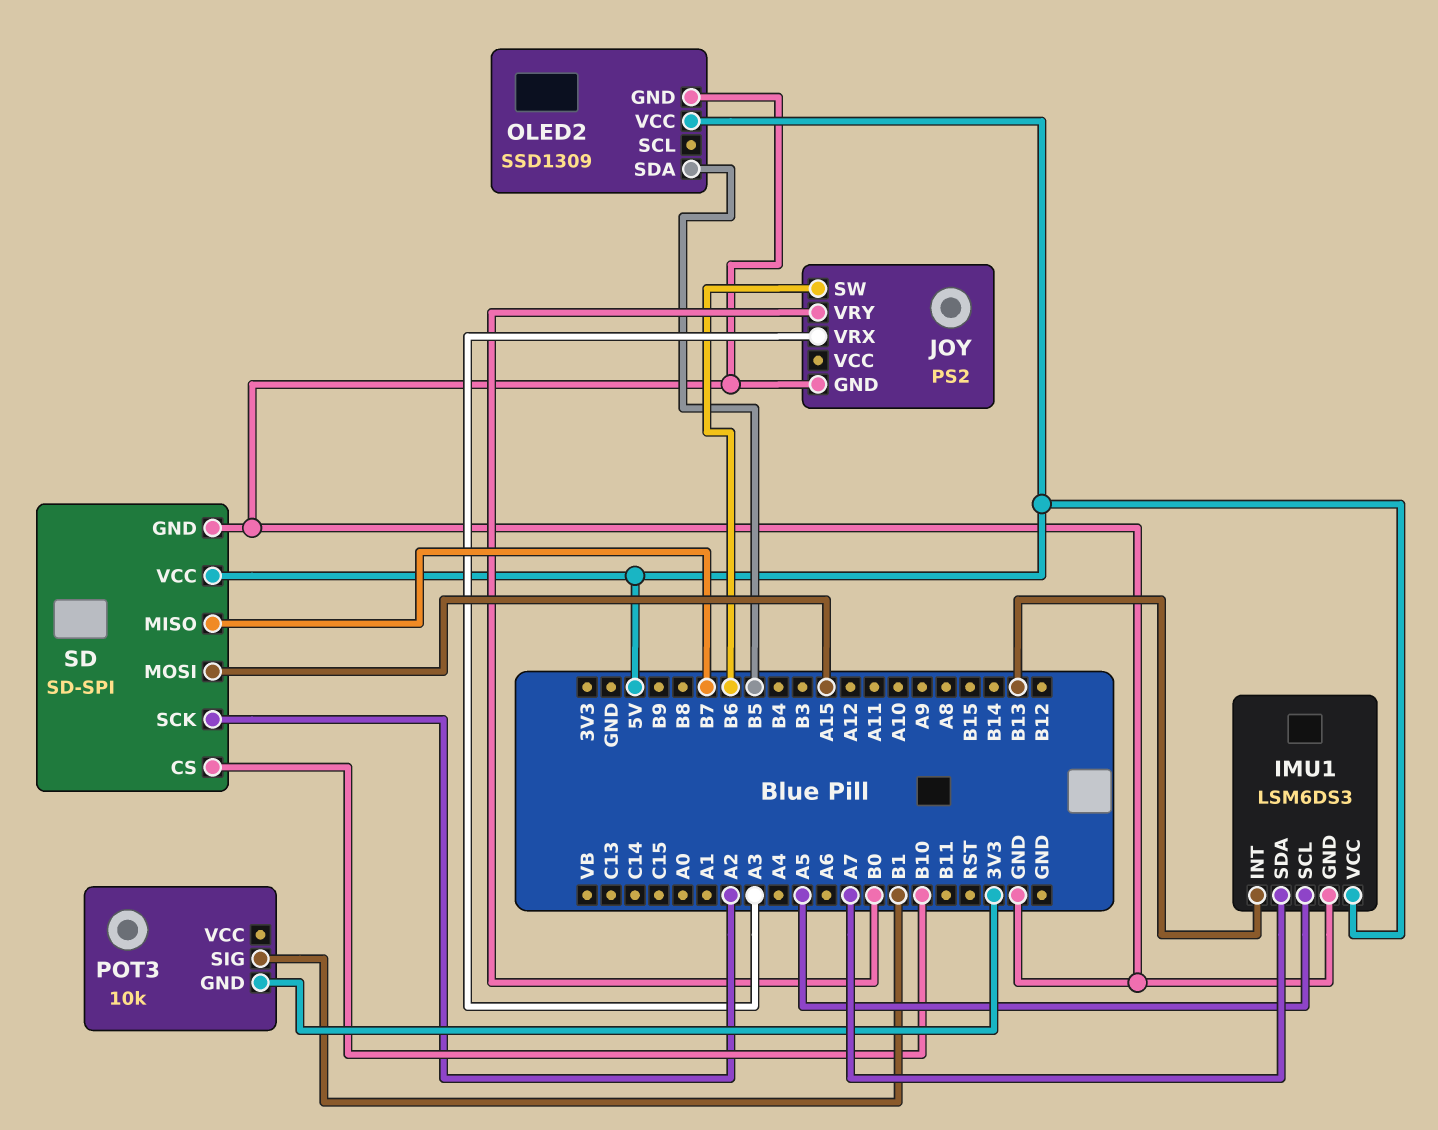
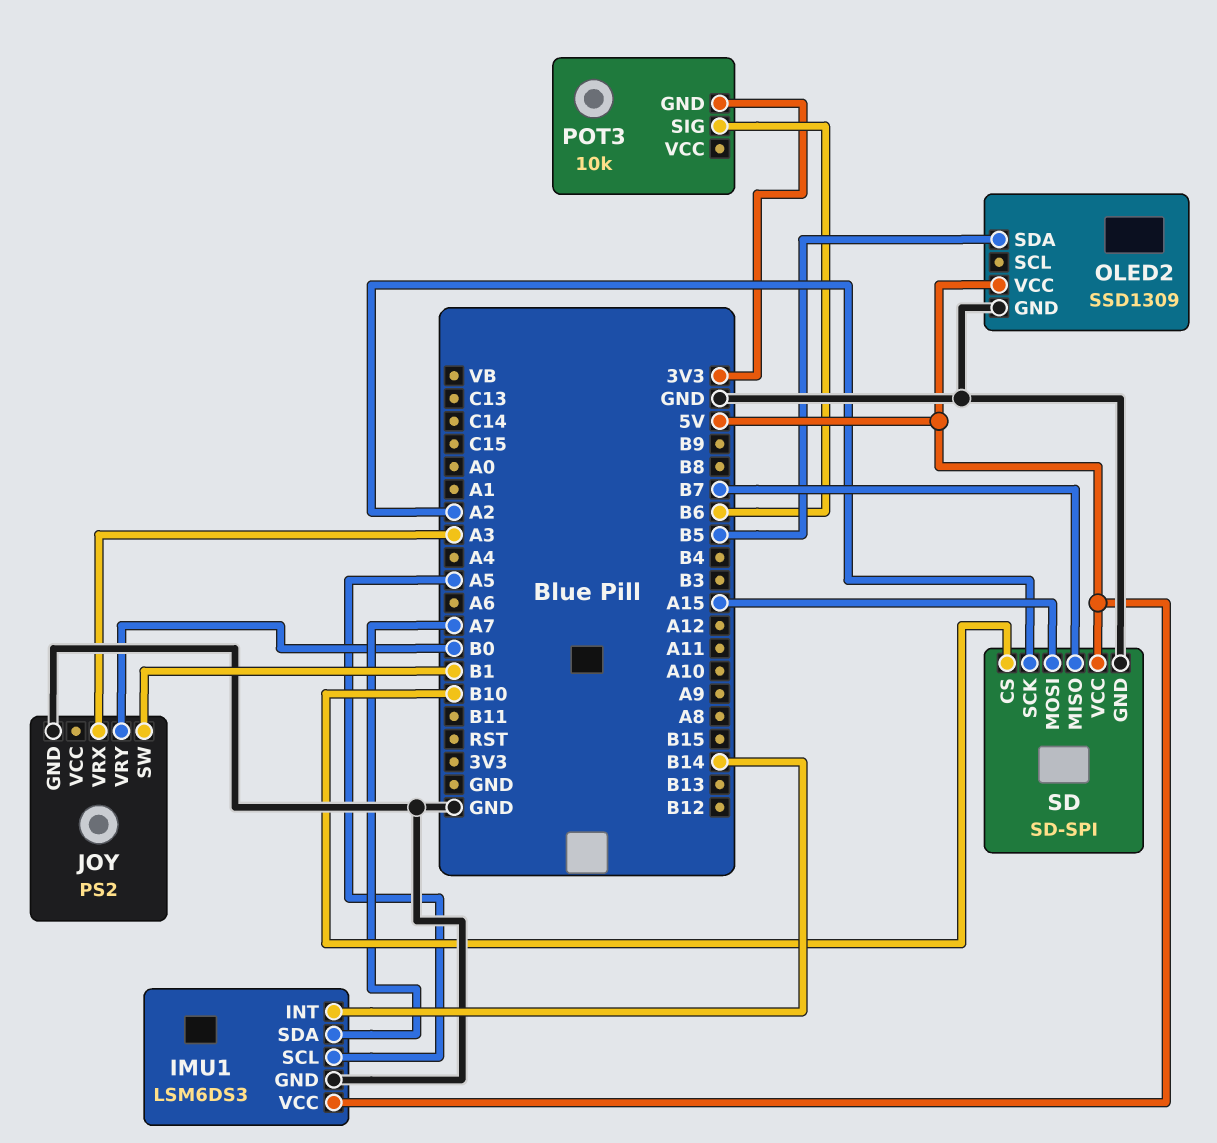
IMU1 pin INT: B13 -> B14
JOY pin SW: B6 -> B1
POT3 pin SIG: B1 -> B6

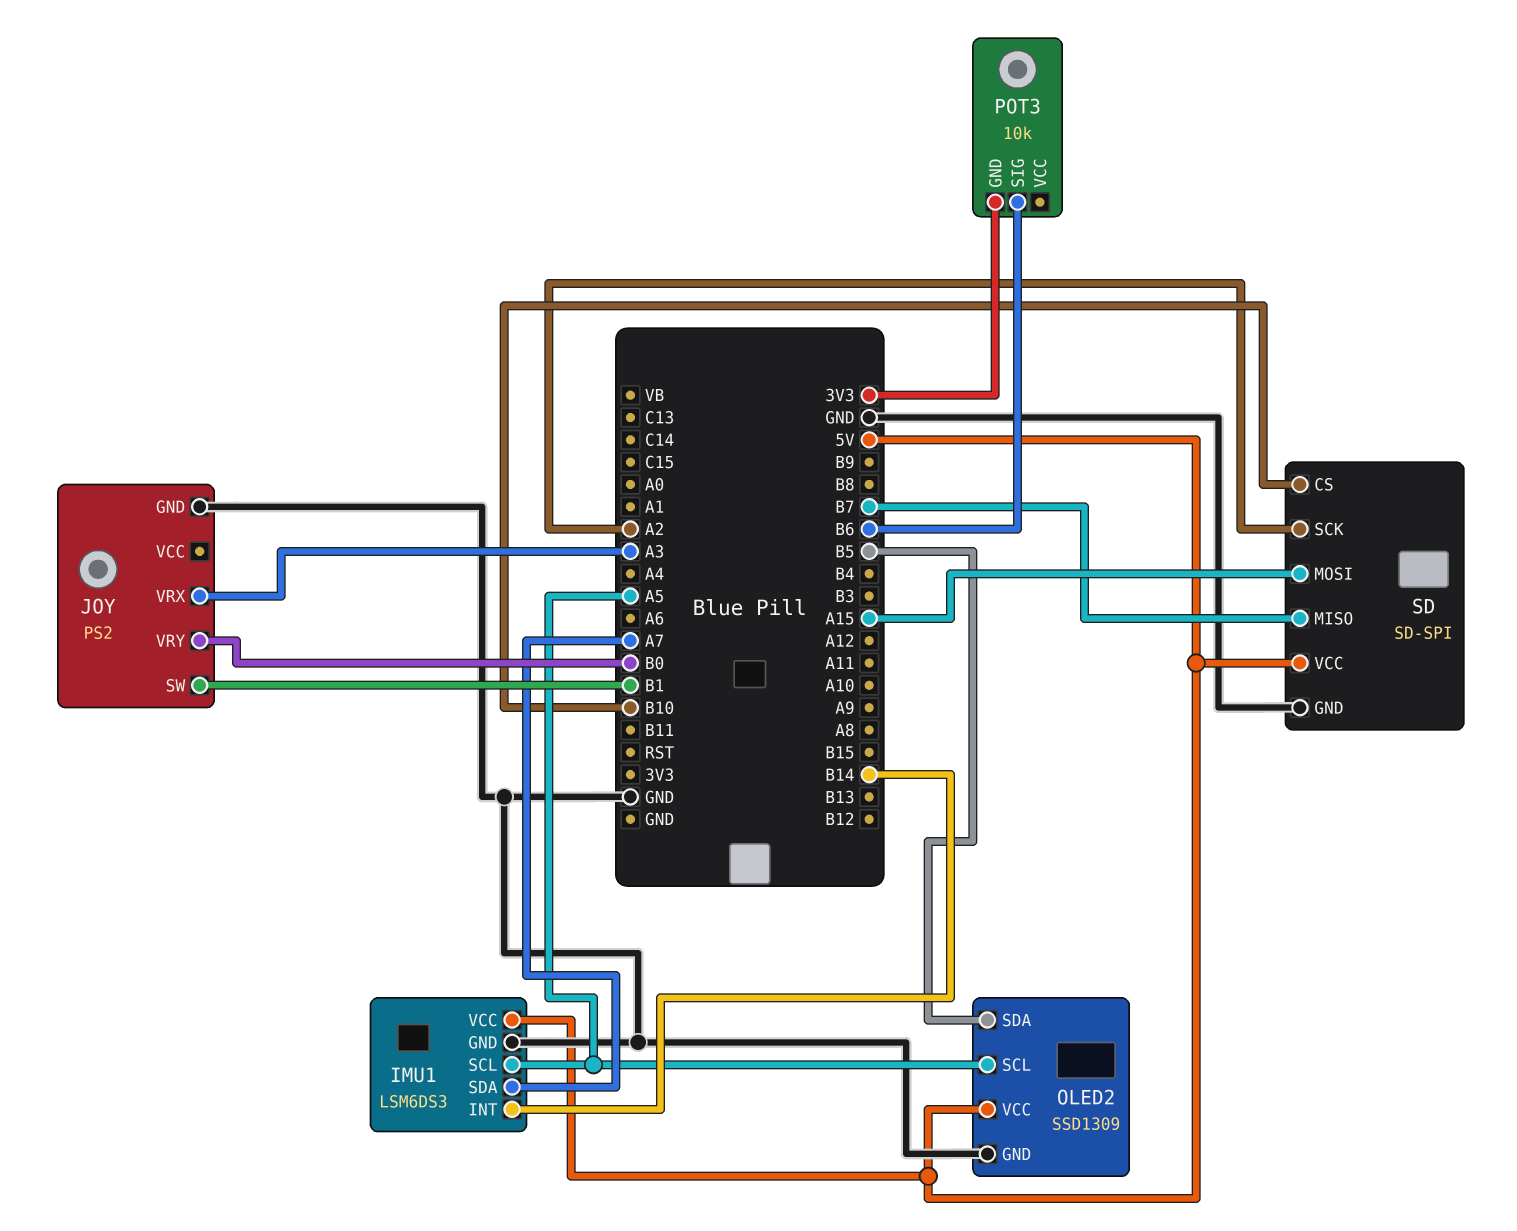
OLED2 pin SCL: none -> A5

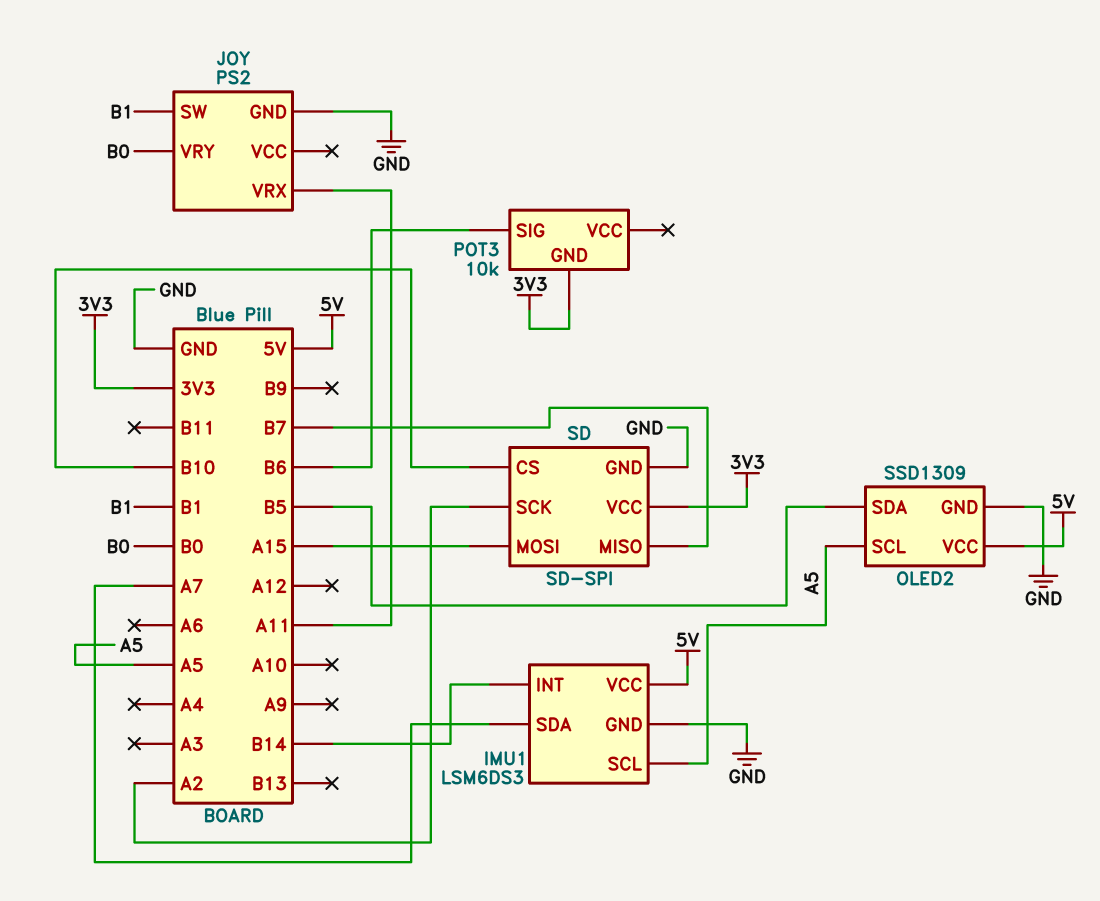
JOY pin VRX: A3 -> A11
SD pin VCC: 5V -> 3V3

